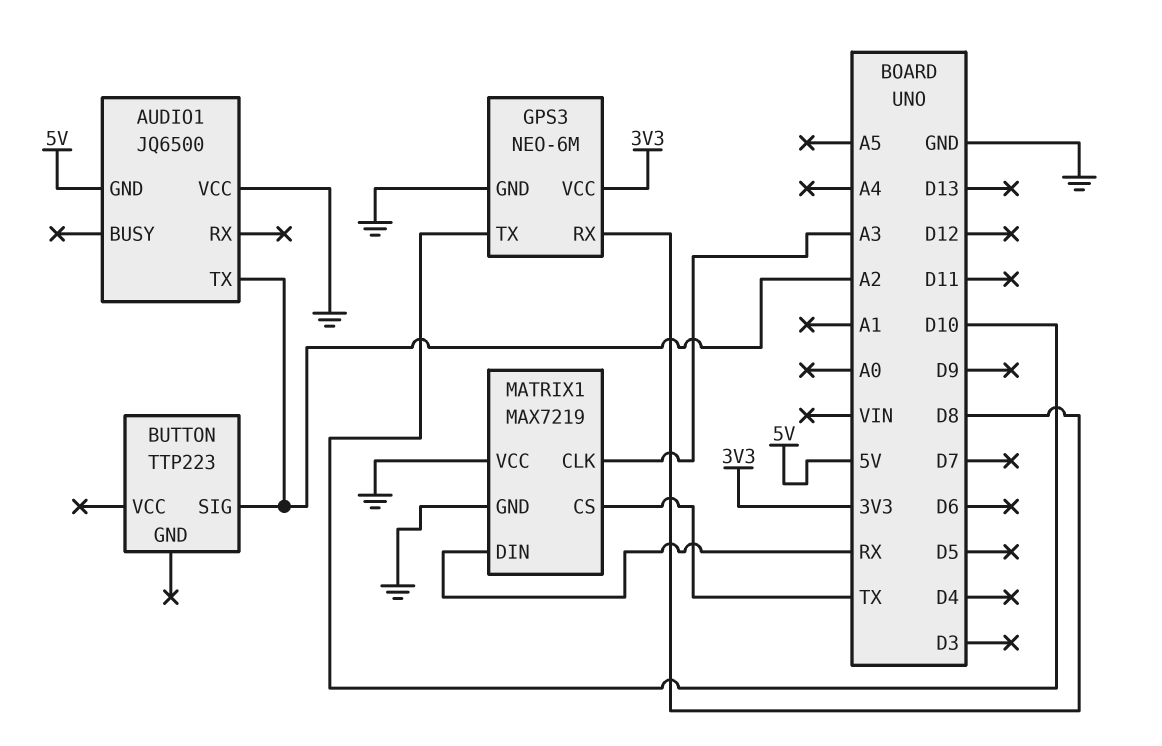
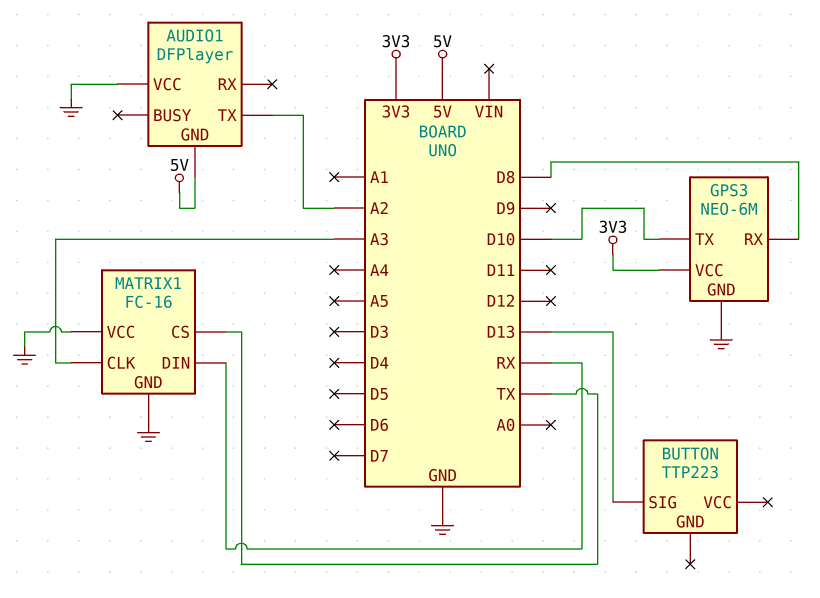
AUDIO1: JQ6500 -> DFPlayer
BUTTON pin SIG: A2 -> D13
MATRIX1: MAX7219 -> FC-16

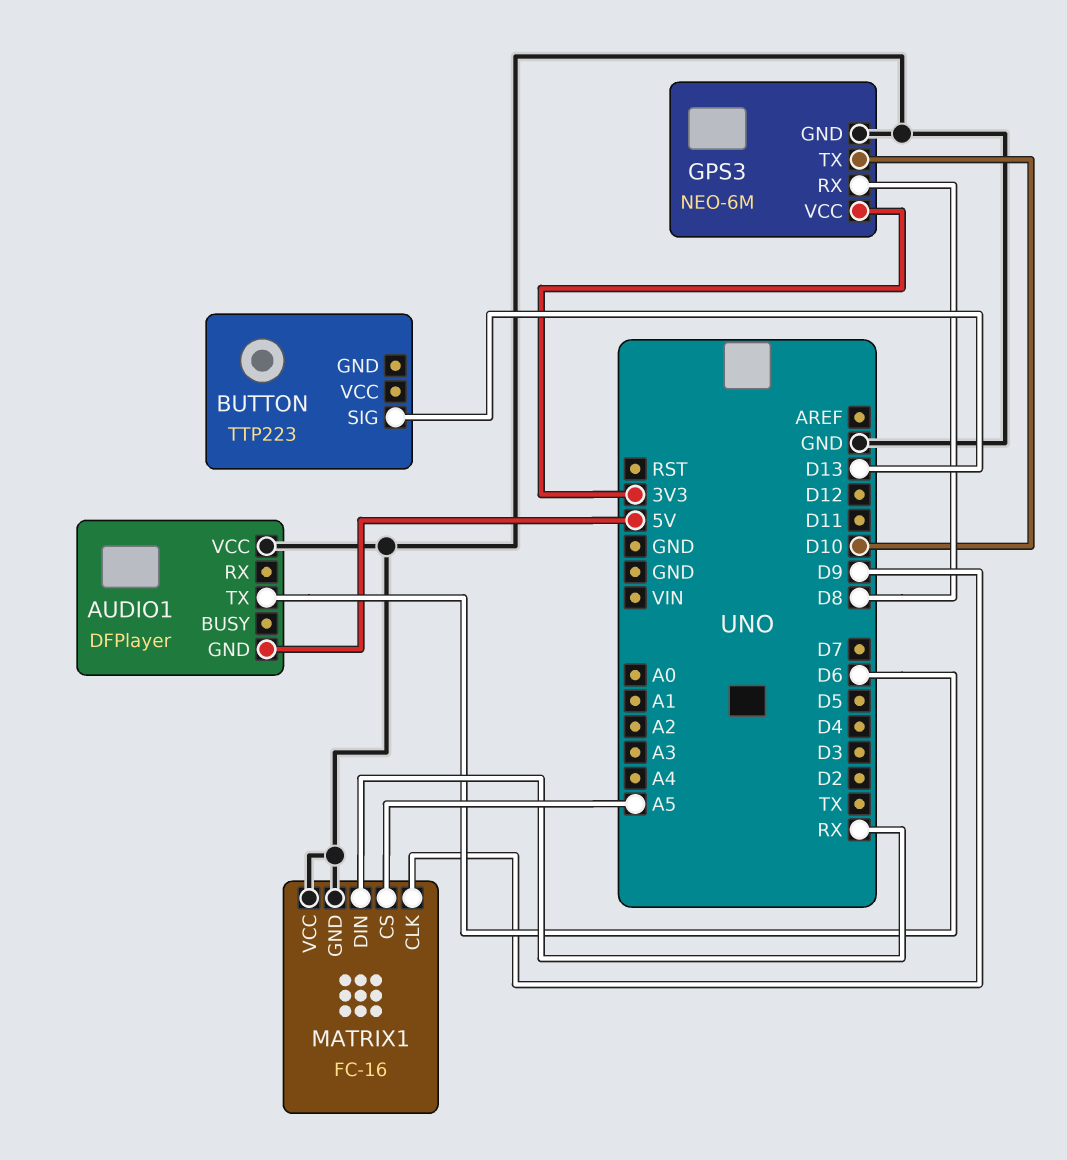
AUDIO1 pin TX: A2 -> D6
MATRIX1 pin CLK: A3 -> D9
MATRIX1 pin CS: TX -> A5

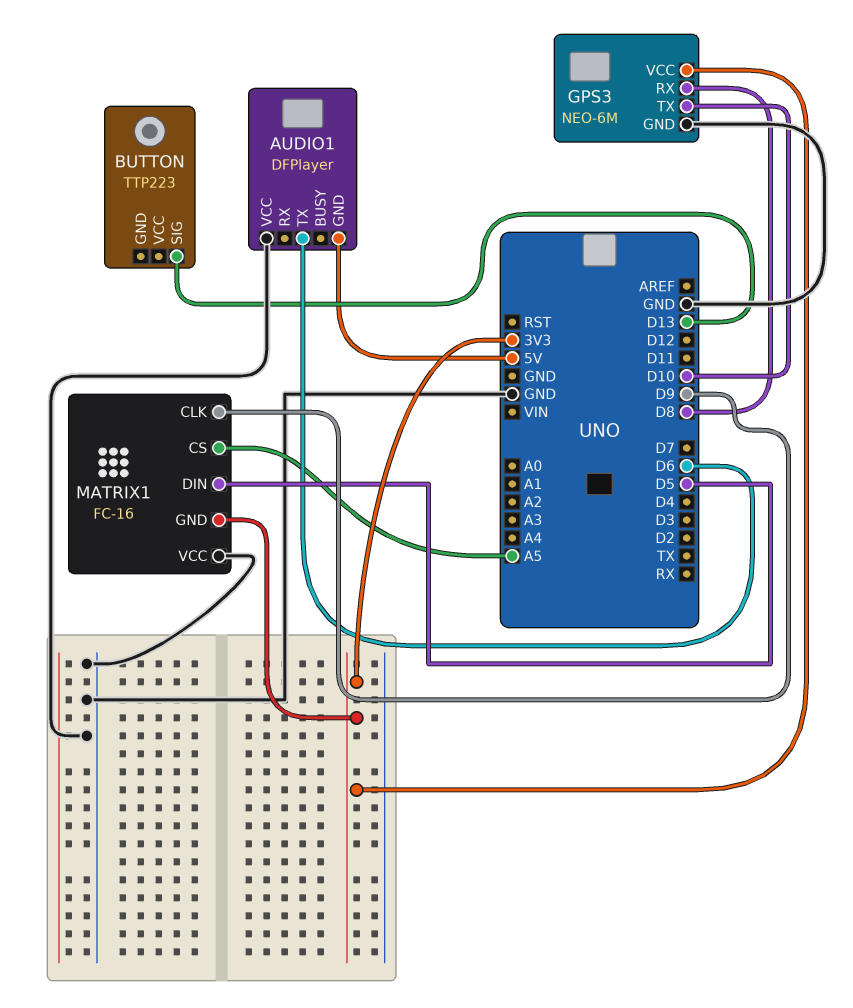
MATRIX1 pin DIN: RX -> D5
MATRIX1 pin GND: GND -> 3V3

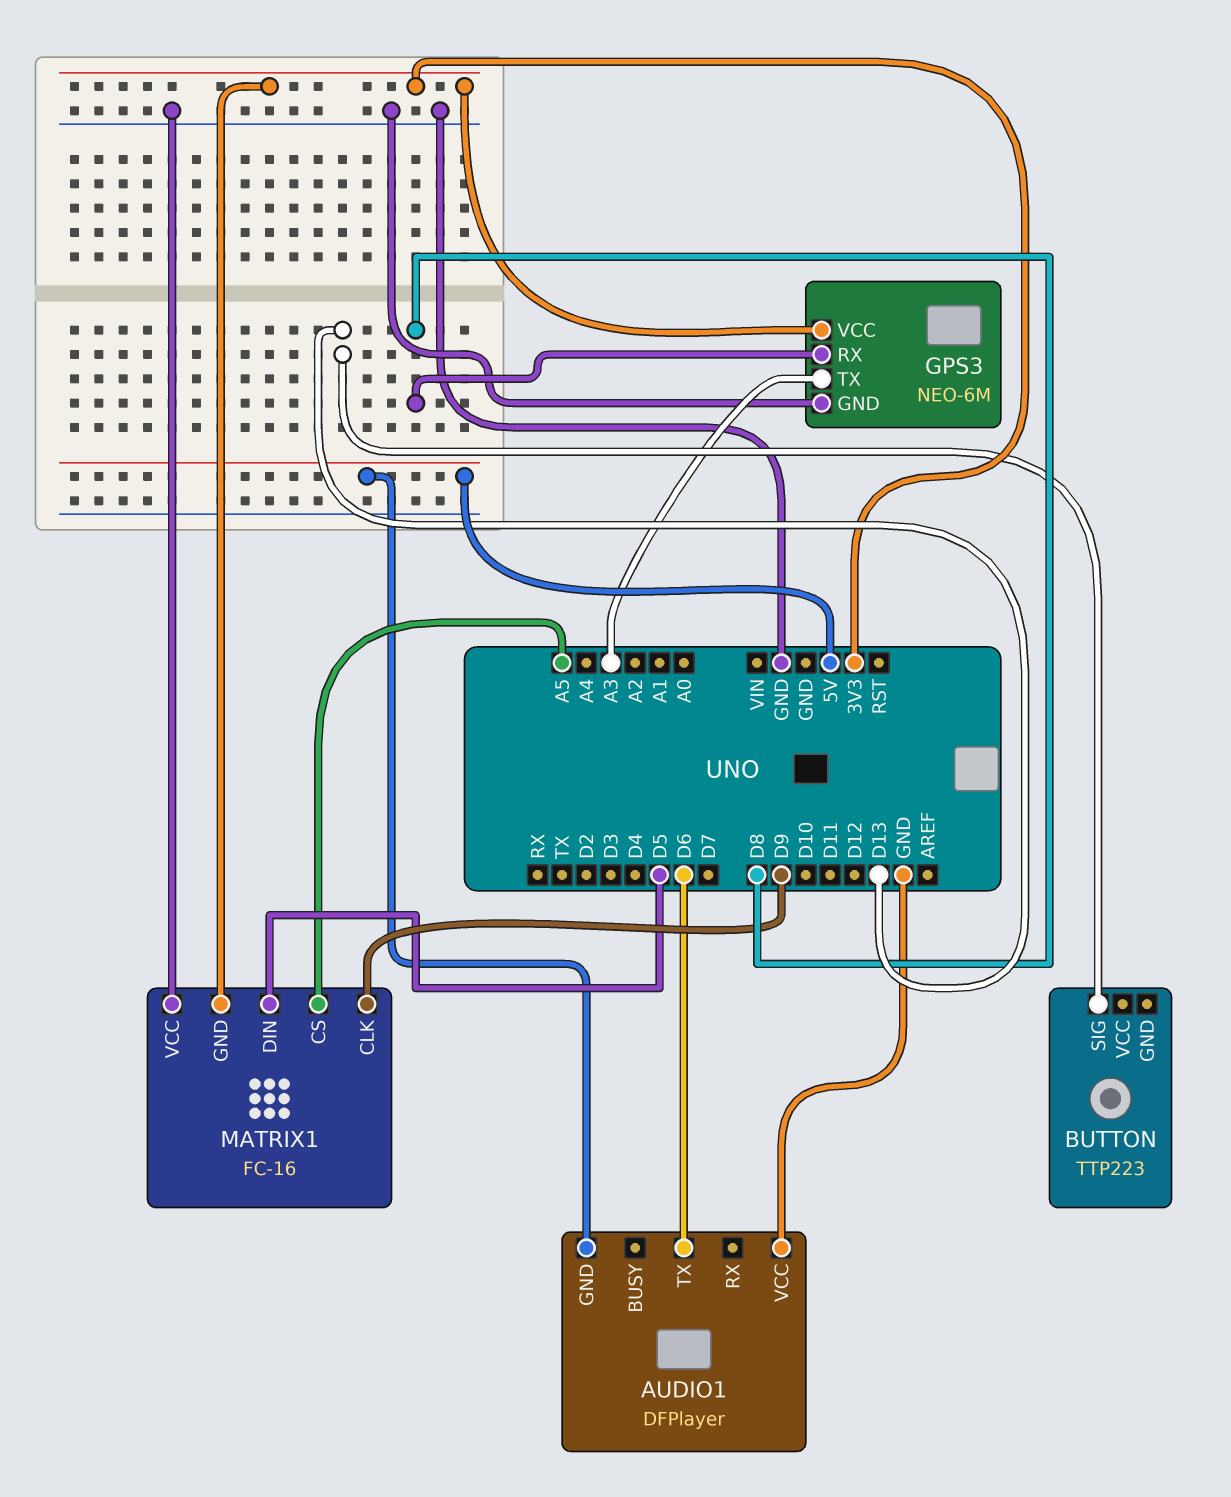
GPS3 pin TX: D10 -> A3

